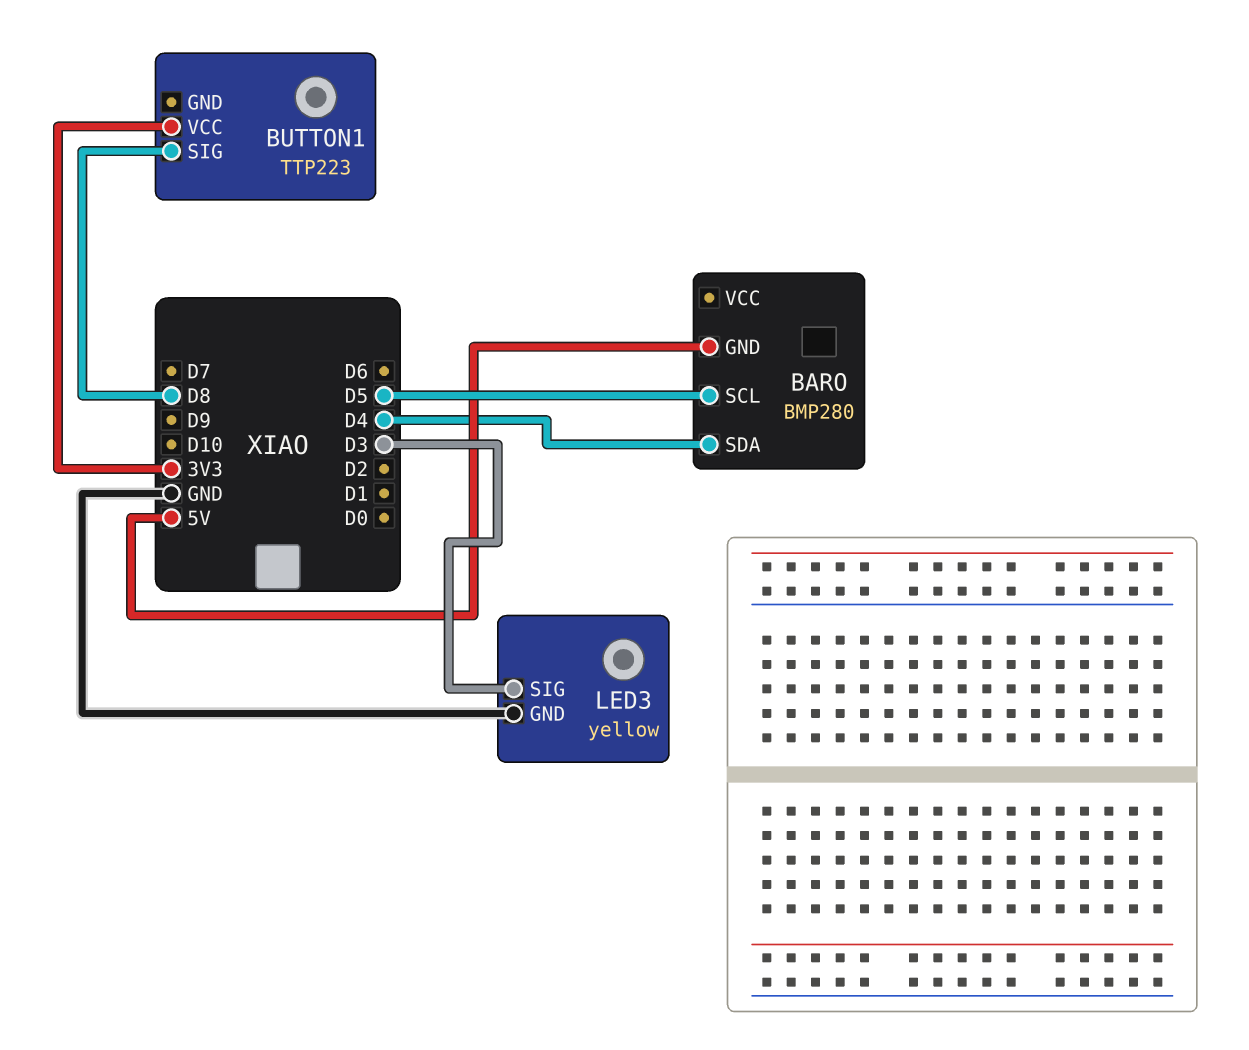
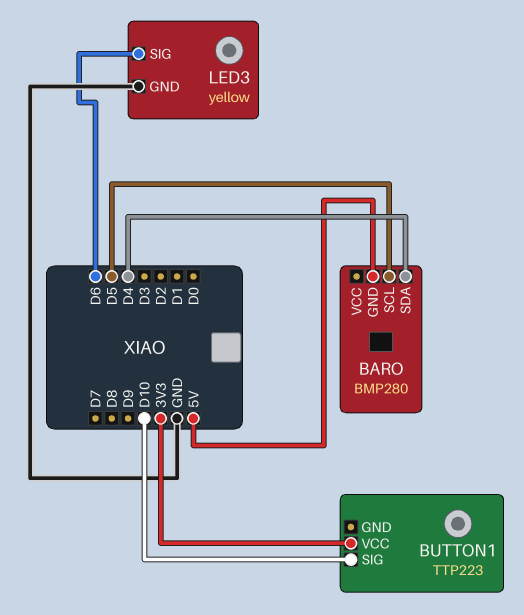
BUTTON1 pin SIG: D8 -> D10
LED3 pin SIG: D3 -> D6

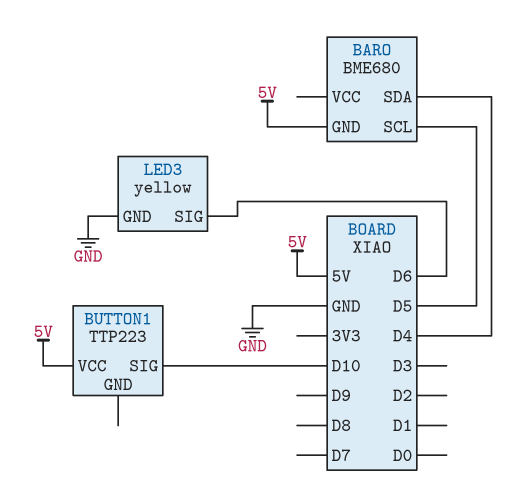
BARO: BMP280 -> BME680
BUTTON1 pin VCC: 3V3 -> 5V

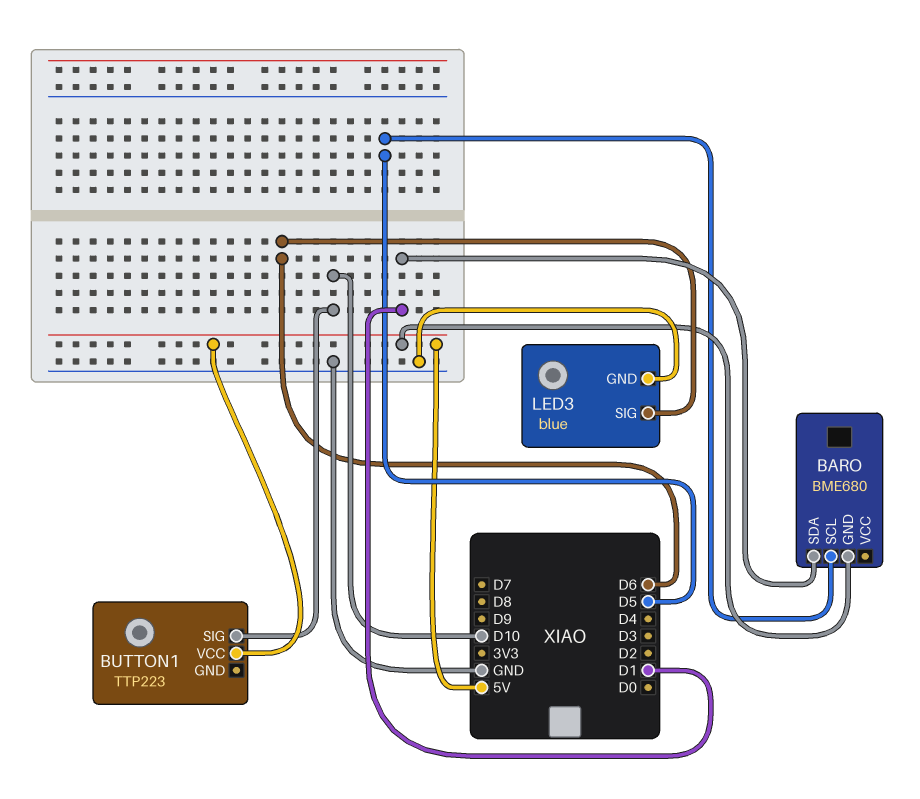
BARO pin SDA: D4 -> D1
LED3: yellow -> blue

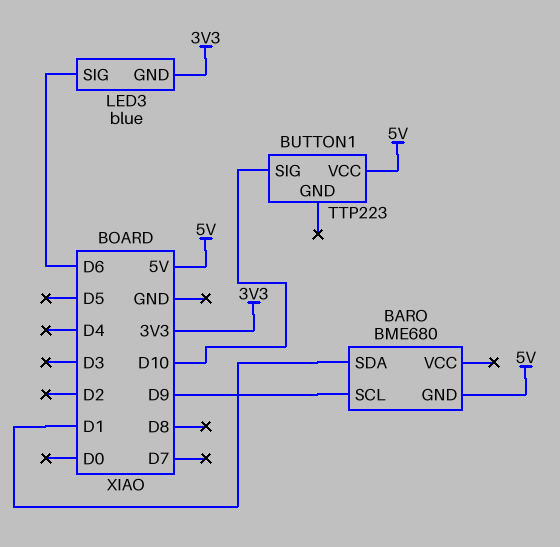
BARO pin SCL: D5 -> D9
LED3 pin GND: GND -> 3V3

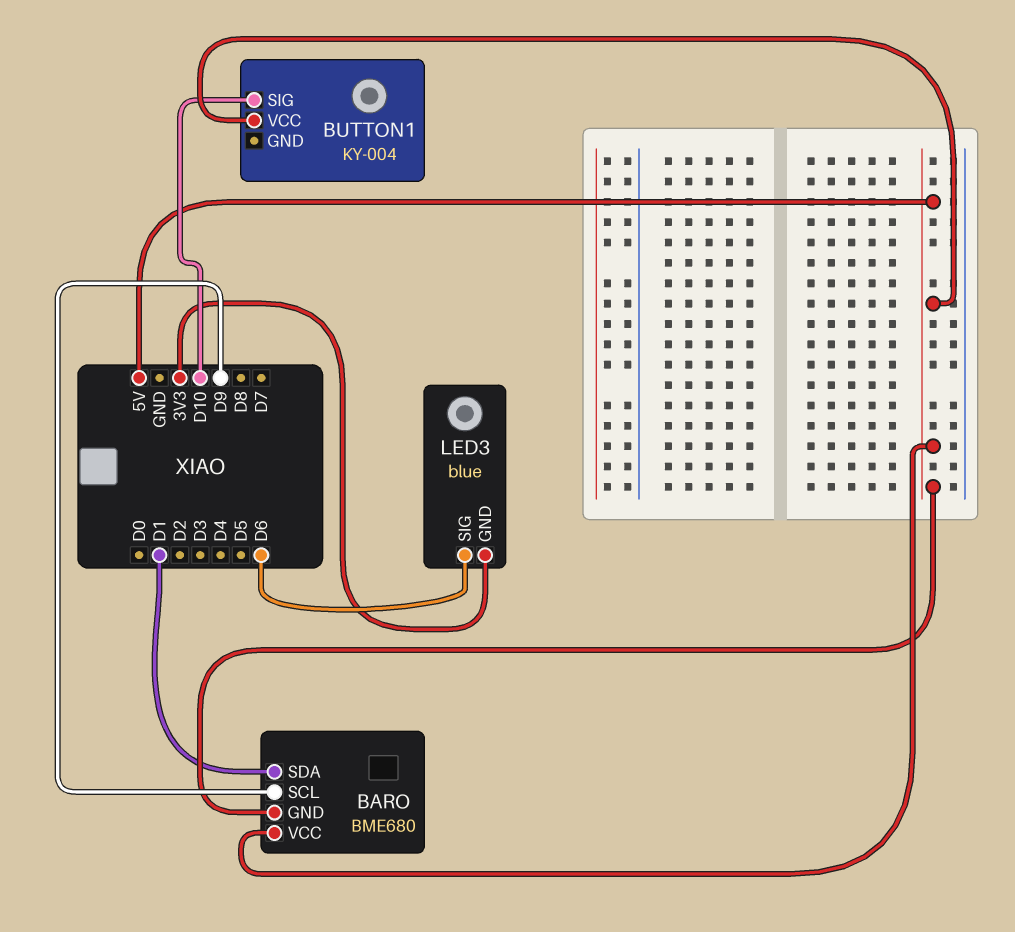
BARO pin VCC: none -> 5V
BUTTON1: TTP223 -> KY-004

